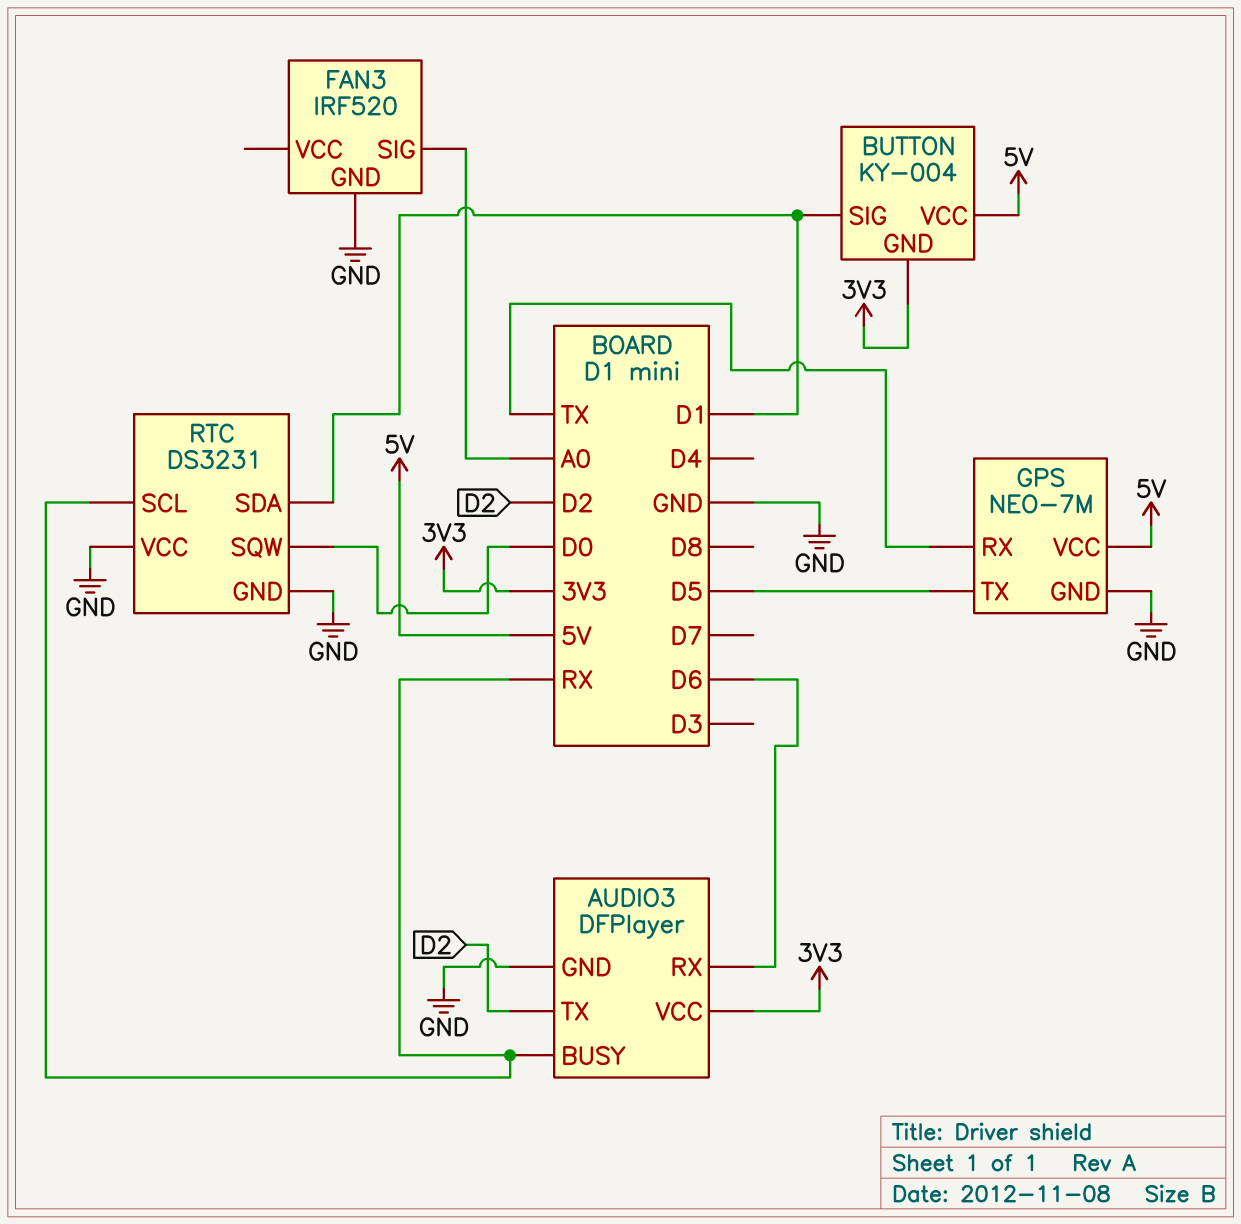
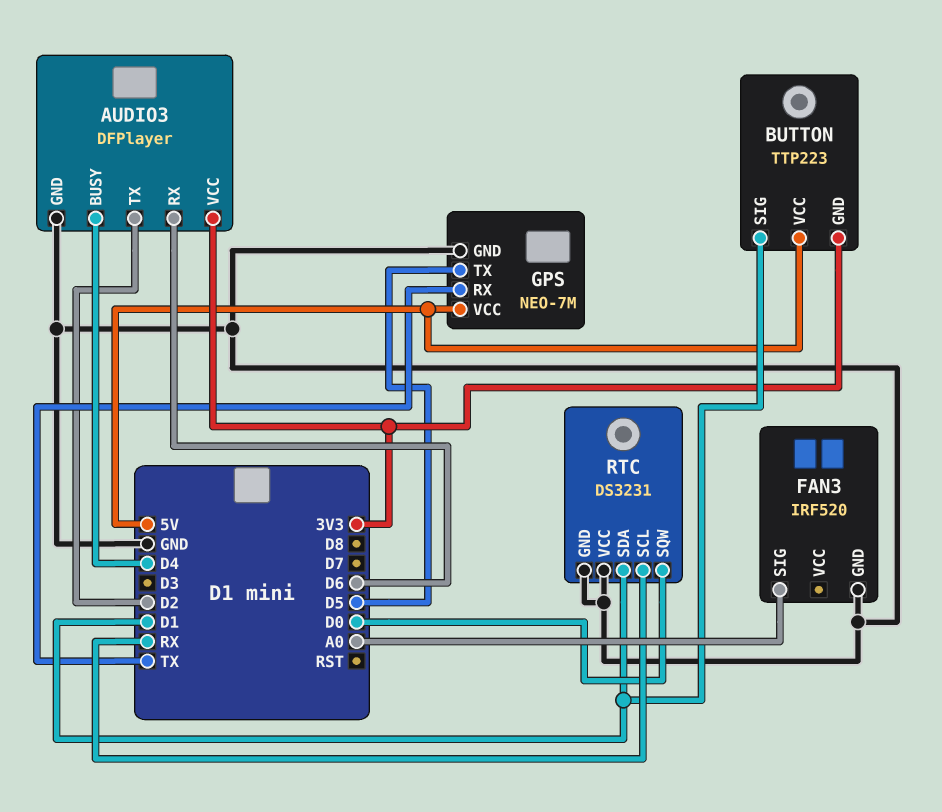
AUDIO3 pin BUSY: RX -> D4
BUTTON: KY-004 -> TTP223

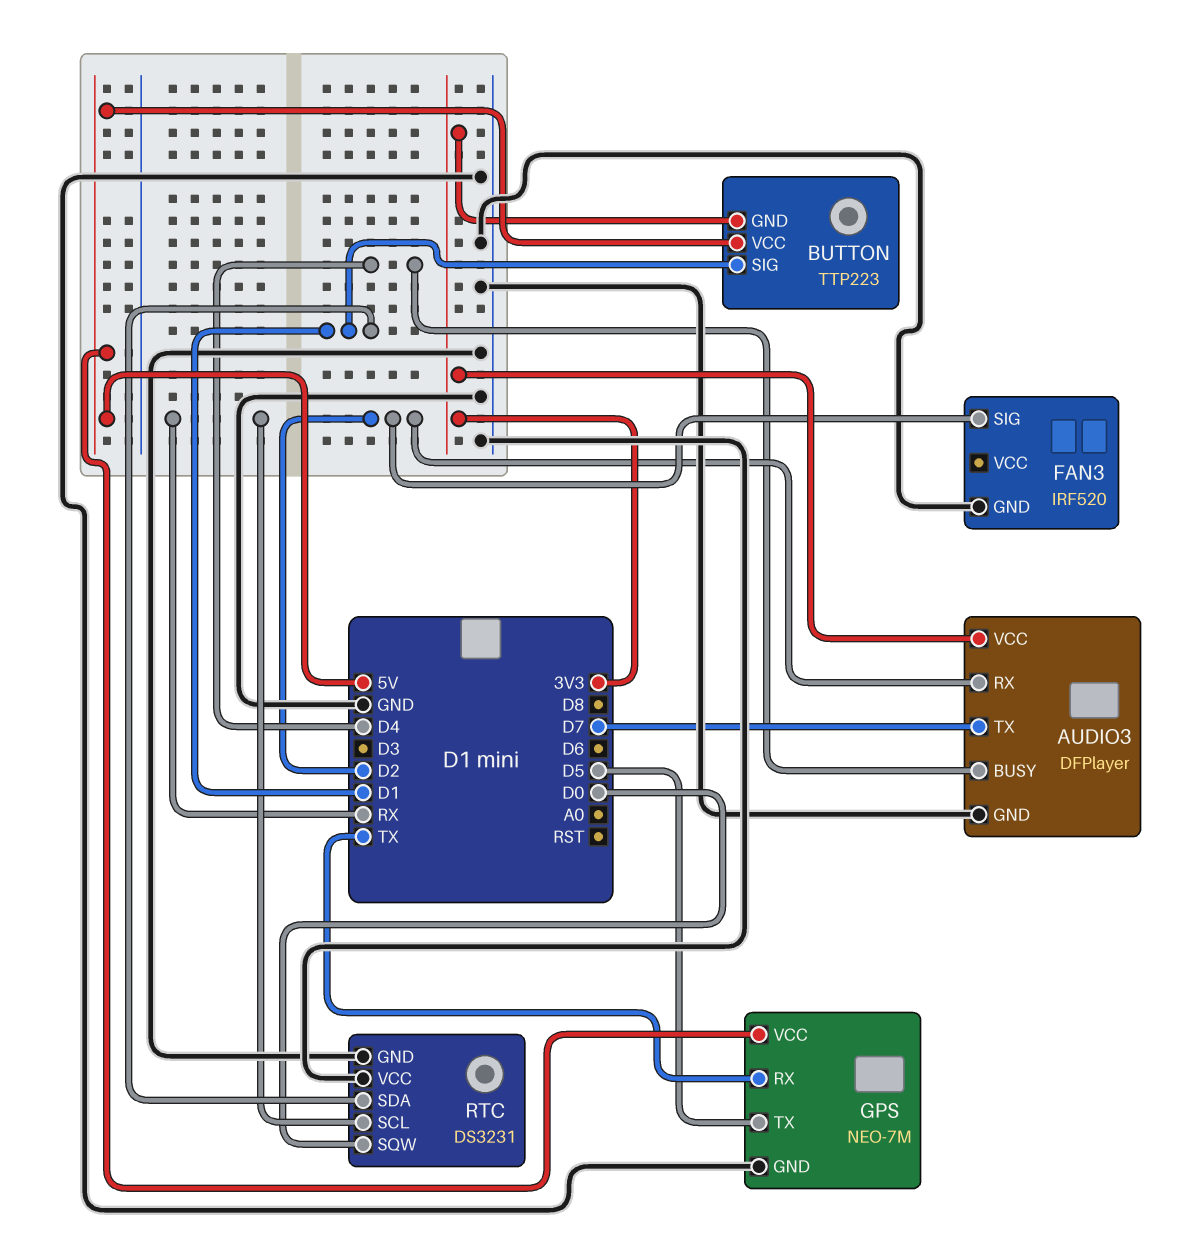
AUDIO3 pin RX: D6 -> D2
AUDIO3 pin TX: D2 -> D7
FAN3 pin SIG: A0 -> D2

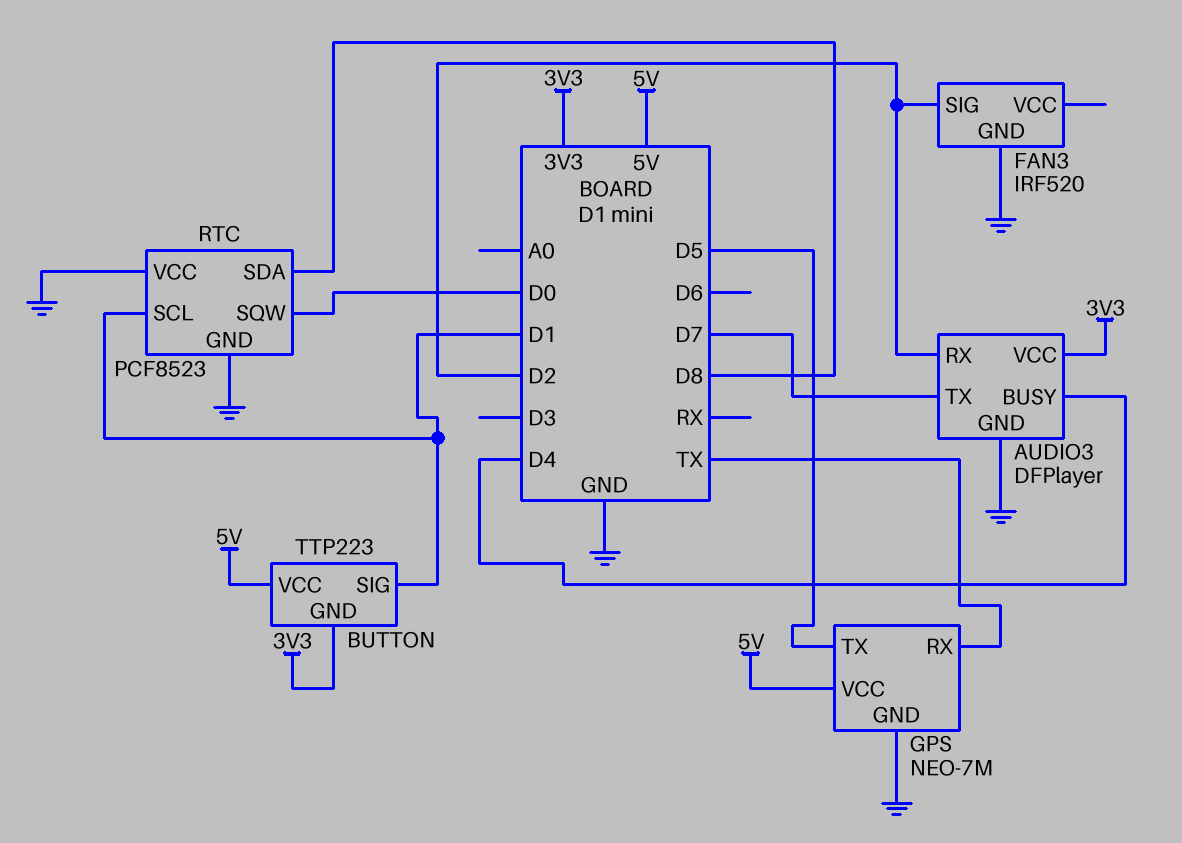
RTC: DS3231 -> PCF8523
RTC pin SCL: RX -> D1
RTC pin SDA: D1 -> D8

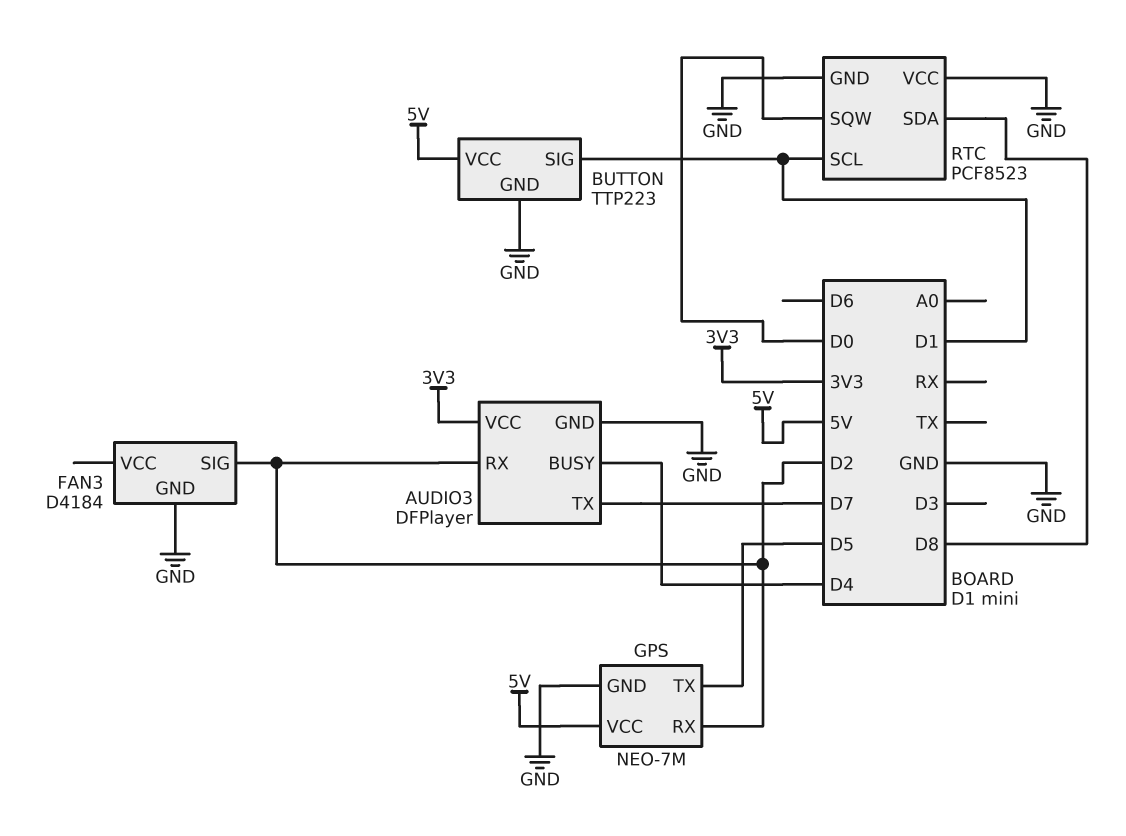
BUTTON pin GND: 3V3 -> GND
FAN3: IRF520 -> D4184
GPS pin RX: TX -> D2

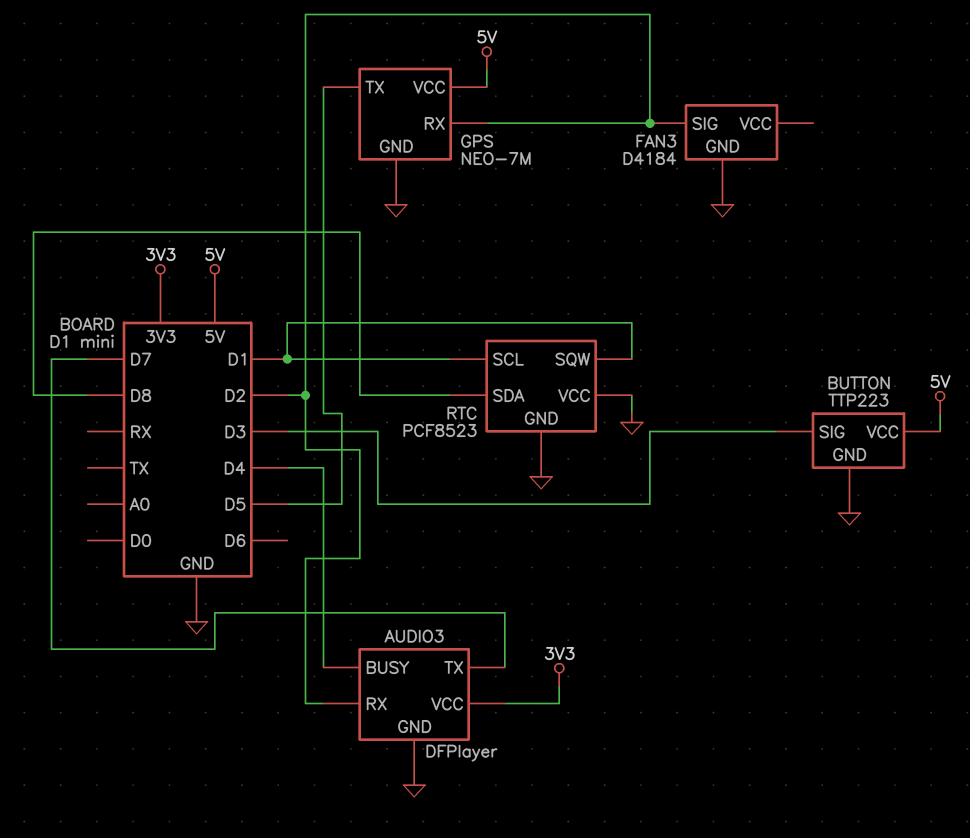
BUTTON pin SIG: D1 -> D3
RTC pin SQW: D0 -> D1

